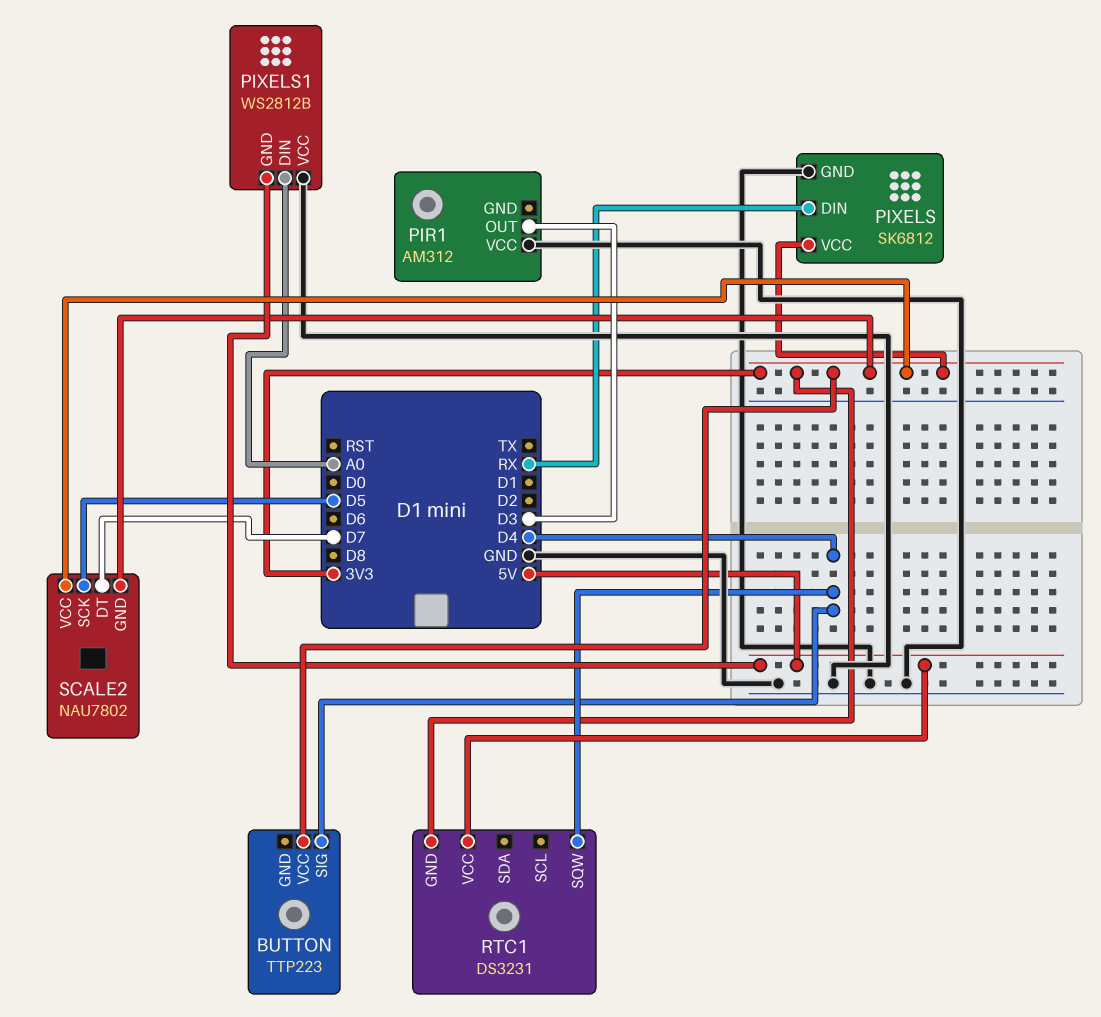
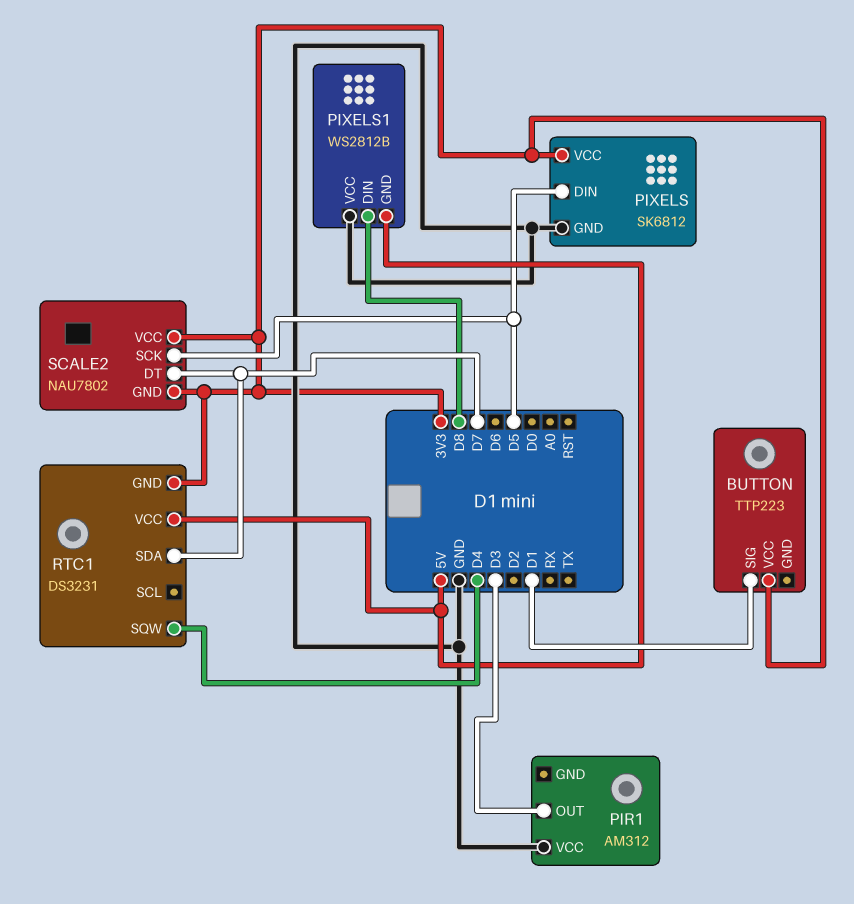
BUTTON pin SIG: D4 -> D1
PIXELS pin DIN: RX -> D5
PIXELS1 pin DIN: A0 -> D8
RTC1 pin SDA: none -> D7

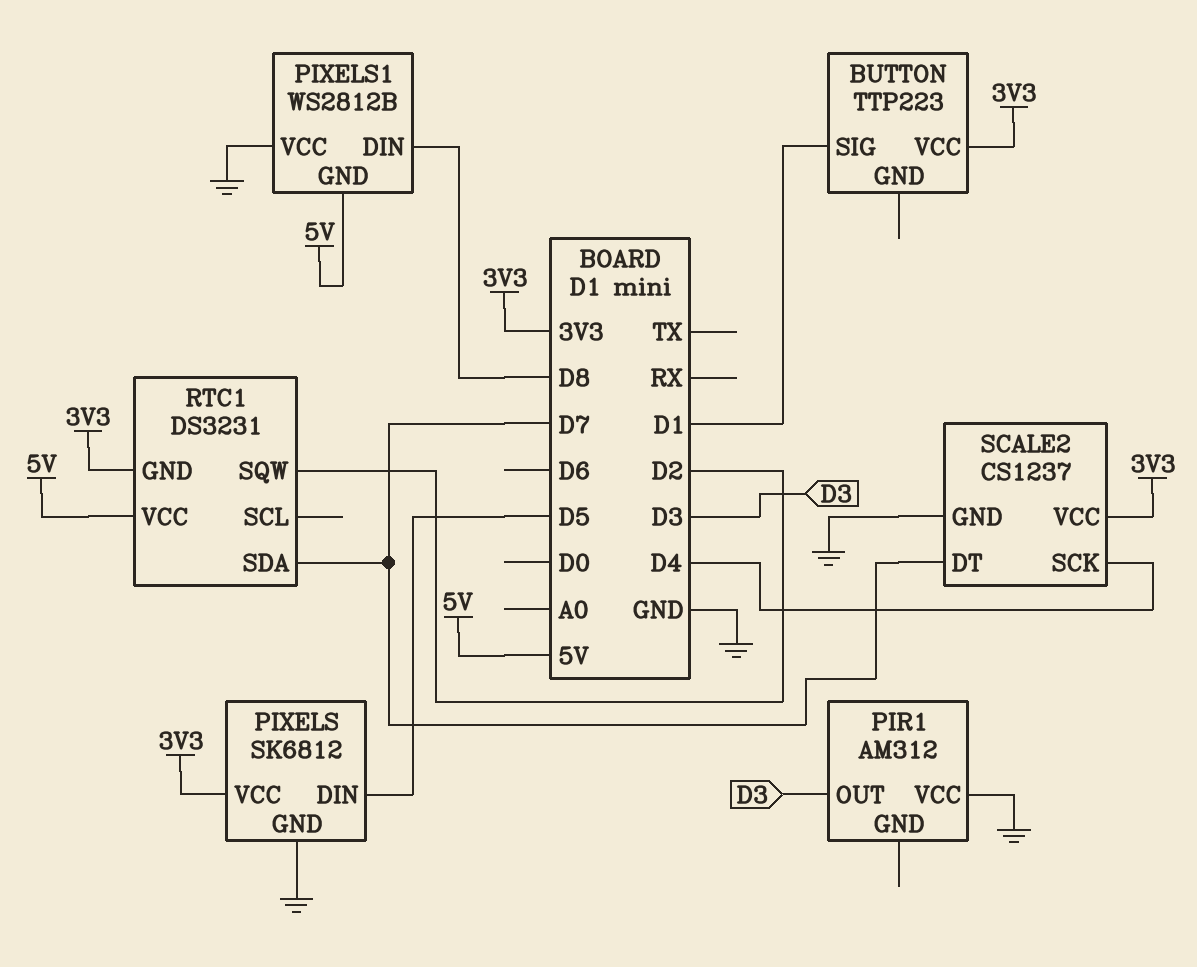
RTC1 pin SQW: D4 -> D2
SCALE2: NAU7802 -> CS1237
SCALE2 pin GND: 3V3 -> GND
SCALE2 pin SCK: D5 -> D4

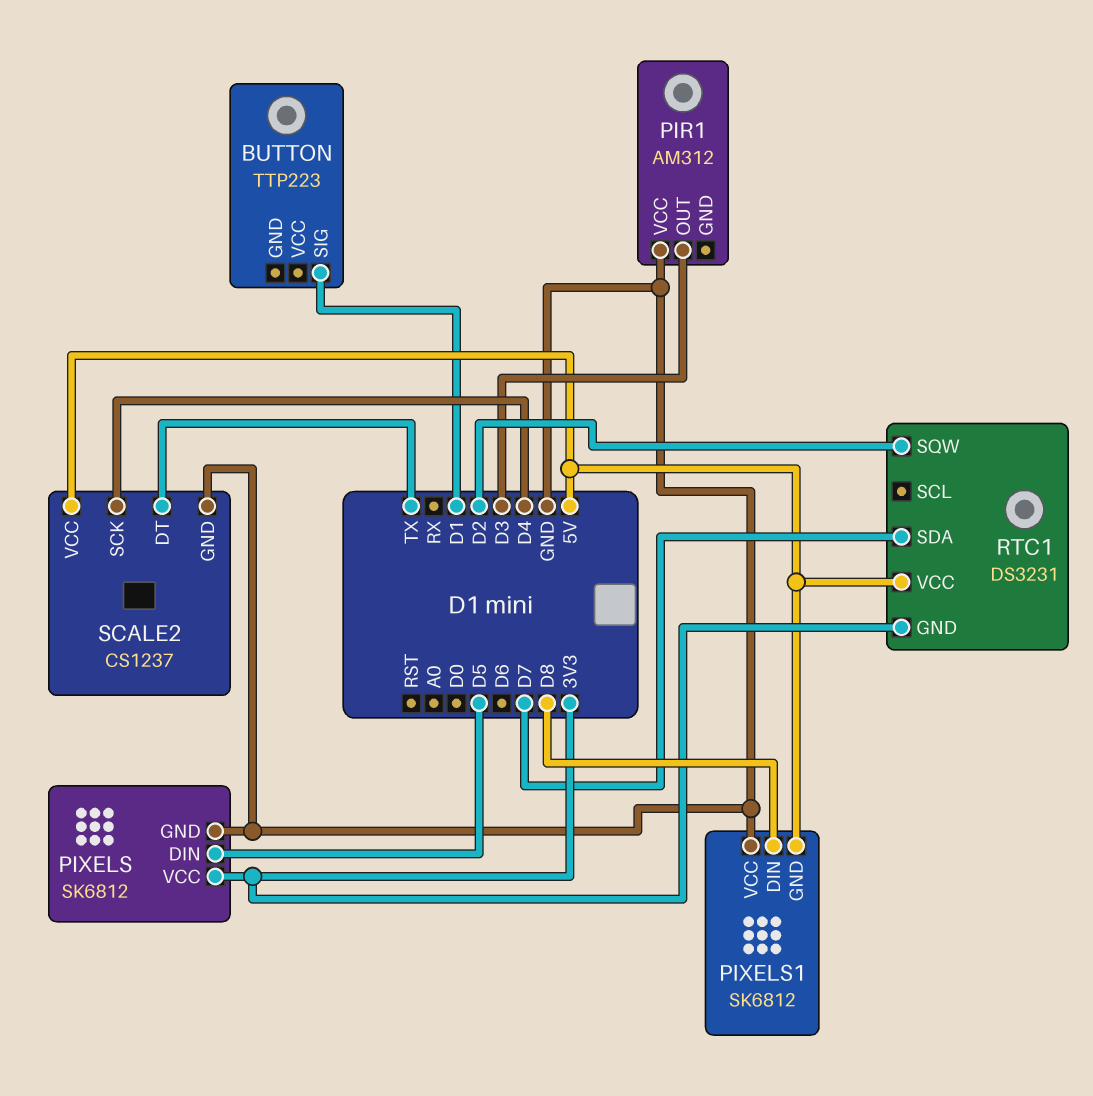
BUTTON pin VCC: 3V3 -> none
PIXELS1: WS2812B -> SK6812
SCALE2 pin DT: D7 -> TX
SCALE2 pin VCC: 3V3 -> 5V

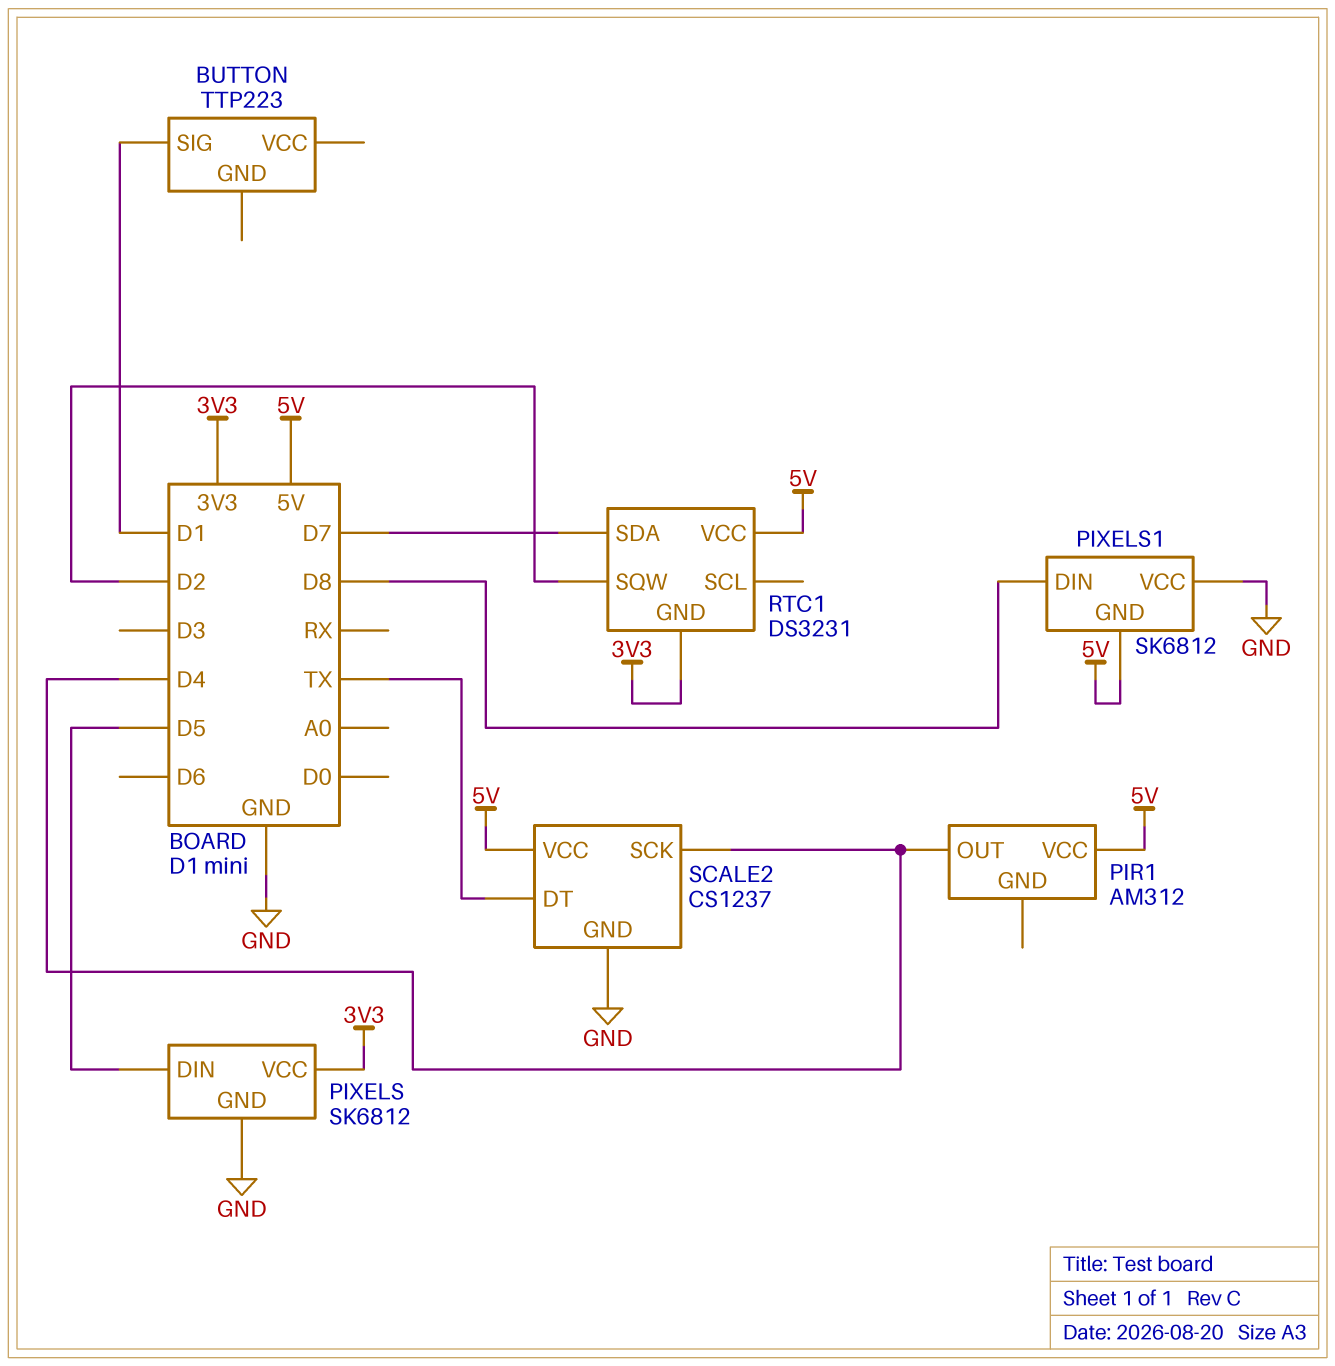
PIR1 pin OUT: D3 -> D4
PIR1 pin VCC: GND -> 5V

